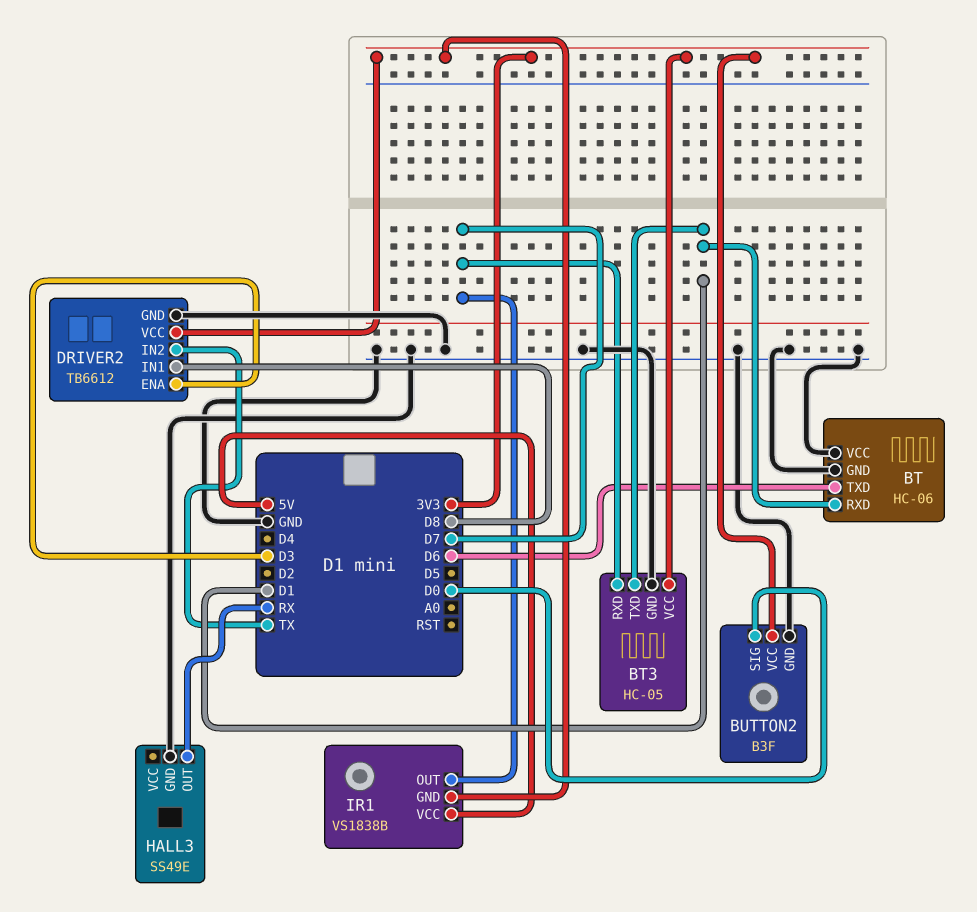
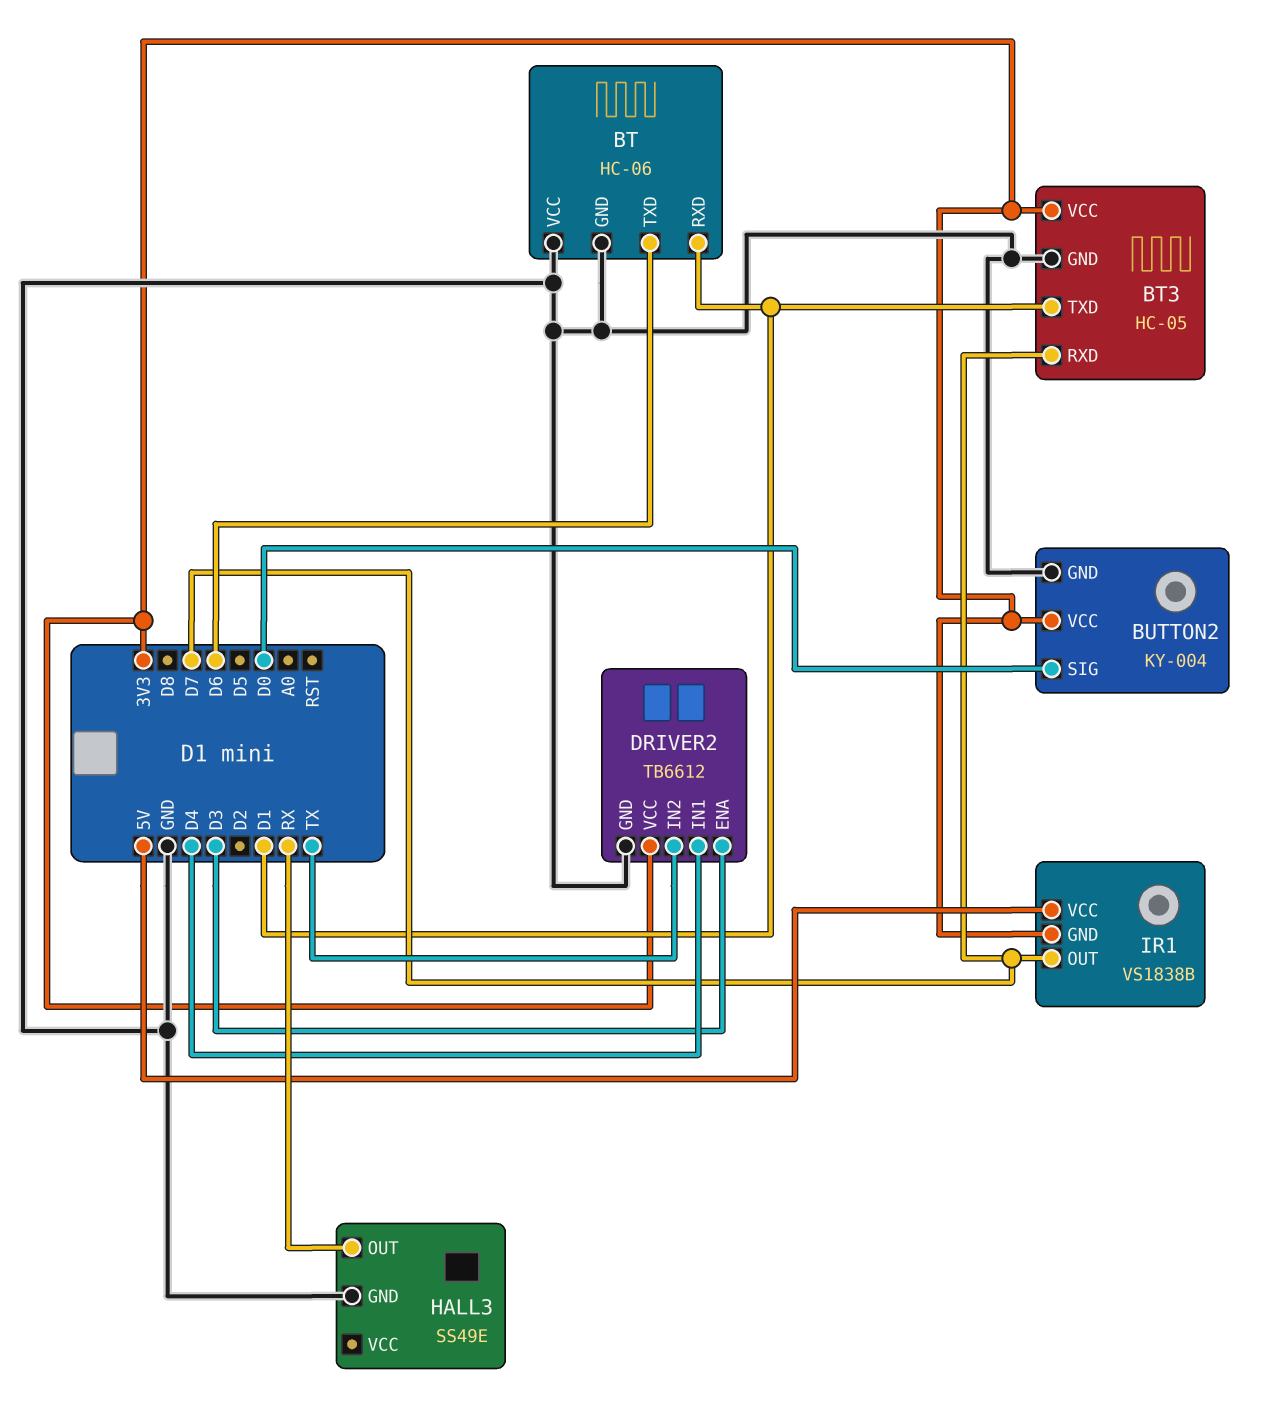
BUTTON2: B3F -> KY-004
DRIVER2 pin IN1: D8 -> D4

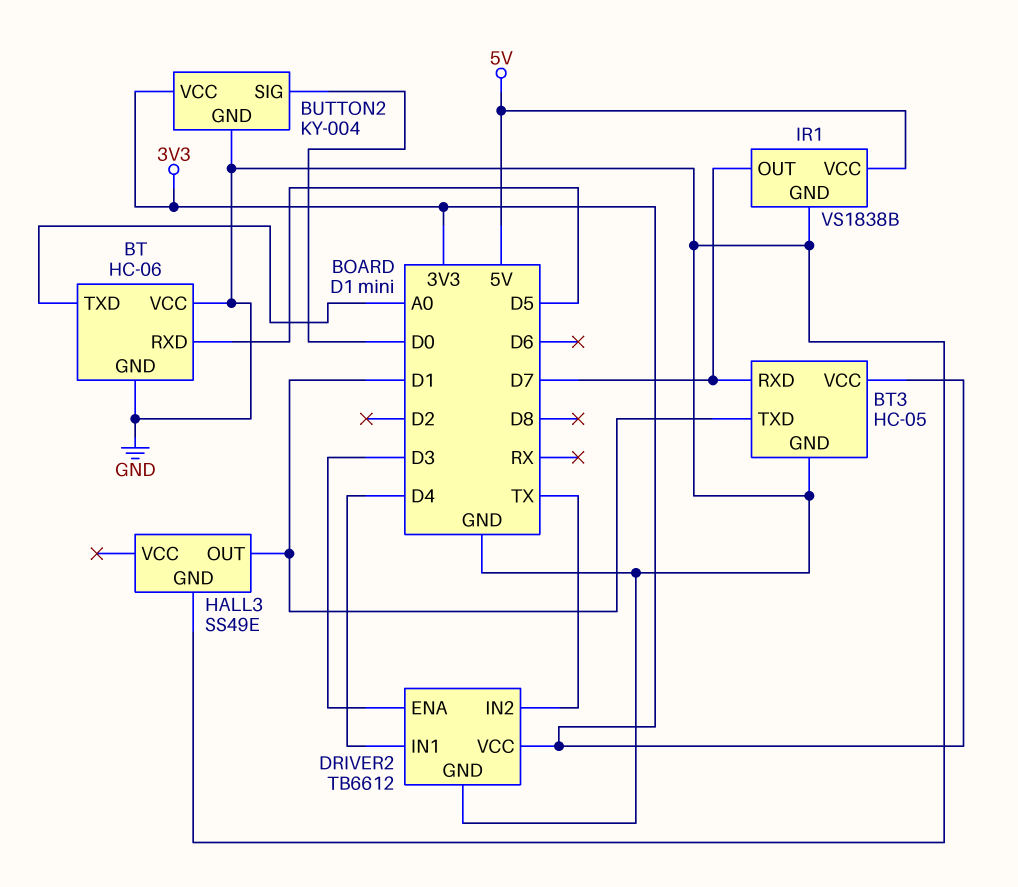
BT pin RXD: D1 -> D5
BT pin TXD: D6 -> A0
HALL3 pin OUT: RX -> D1
IR1 pin GND: 3V3 -> GND

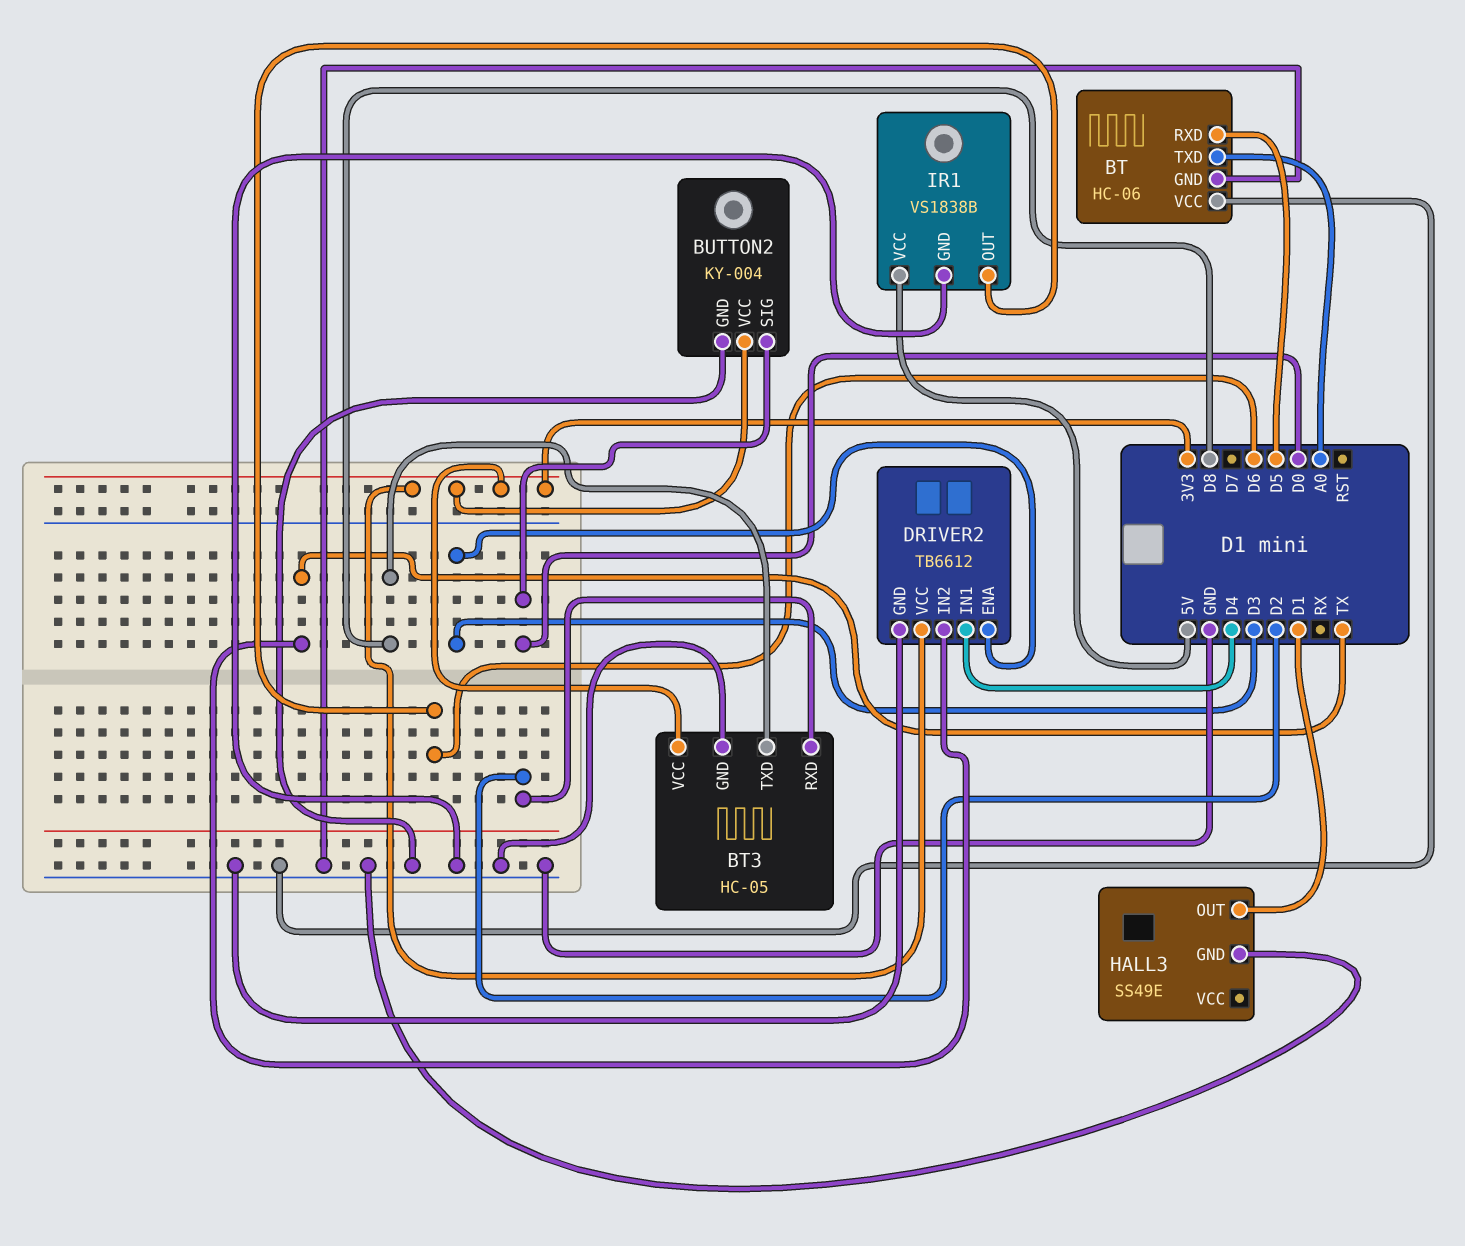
BT3 pin RXD: D7 -> D2
BT3 pin TXD: D1 -> D8
IR1 pin OUT: D7 -> D6

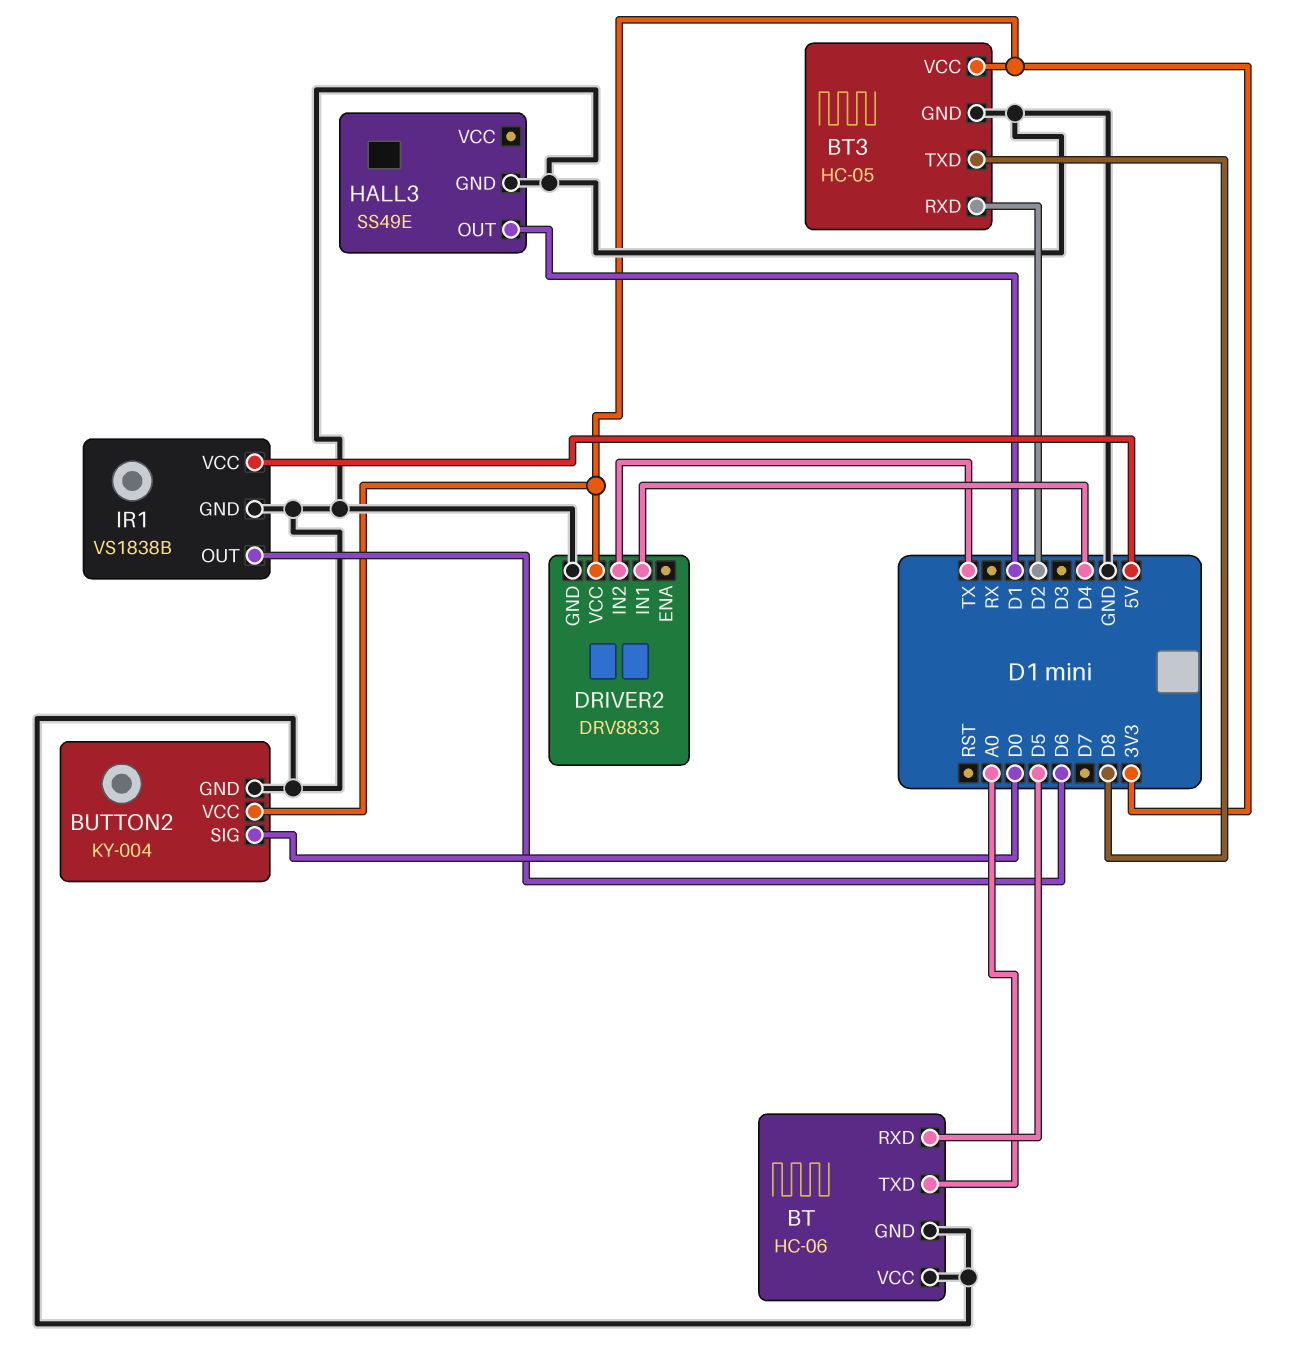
DRIVER2: TB6612 -> DRV8833
DRIVER2 pin ENA: D3 -> none

